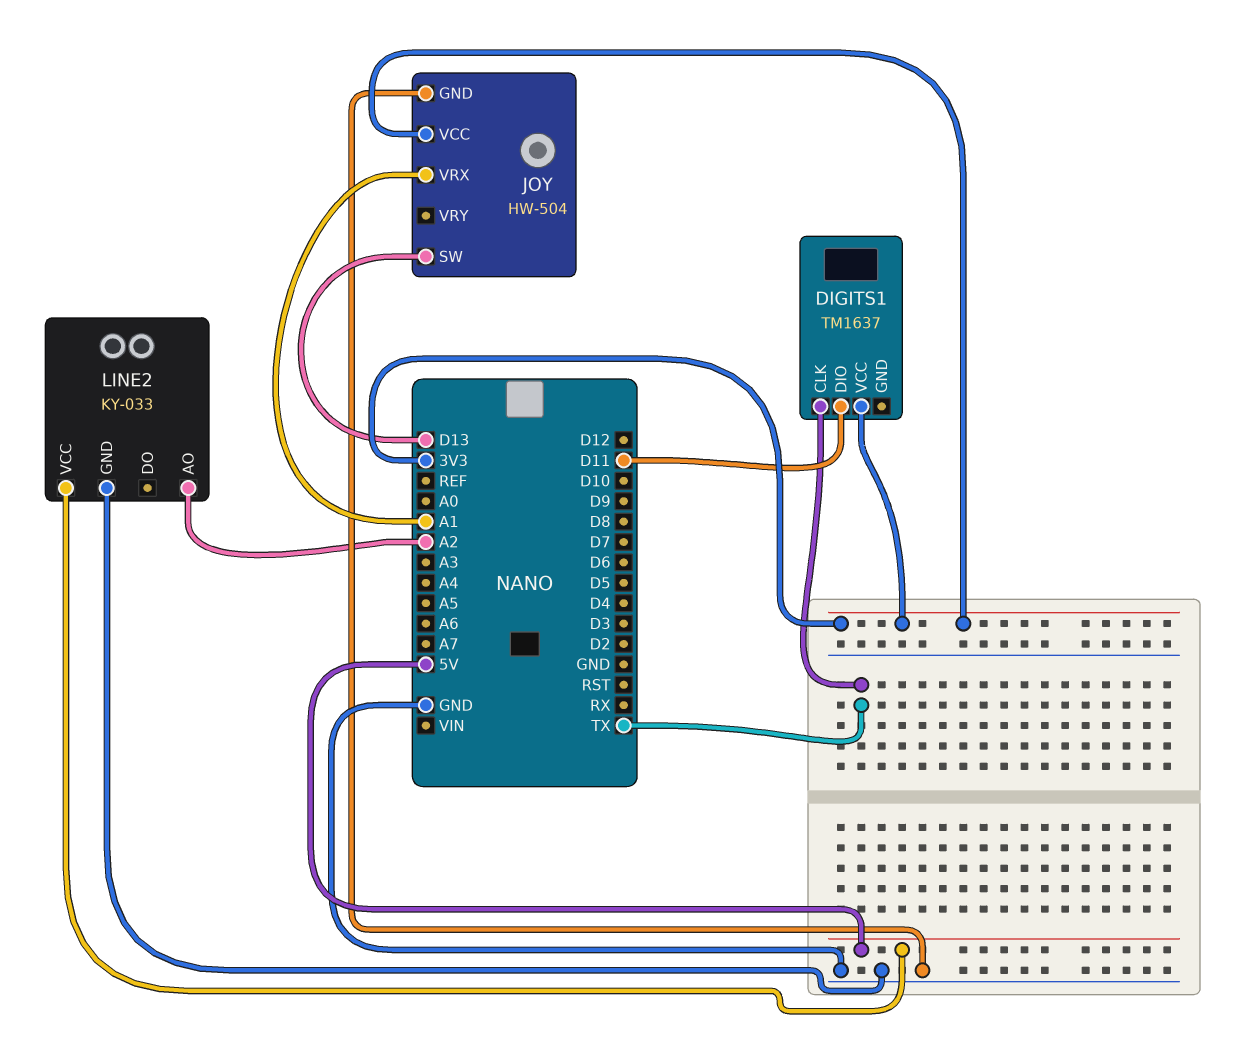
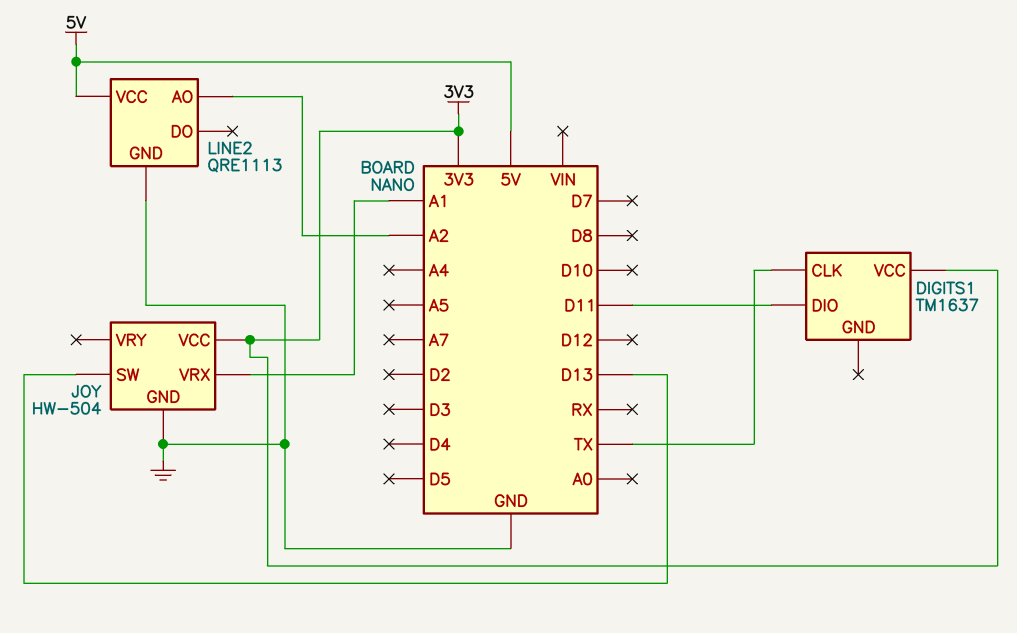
LINE2: KY-033 -> QRE1113

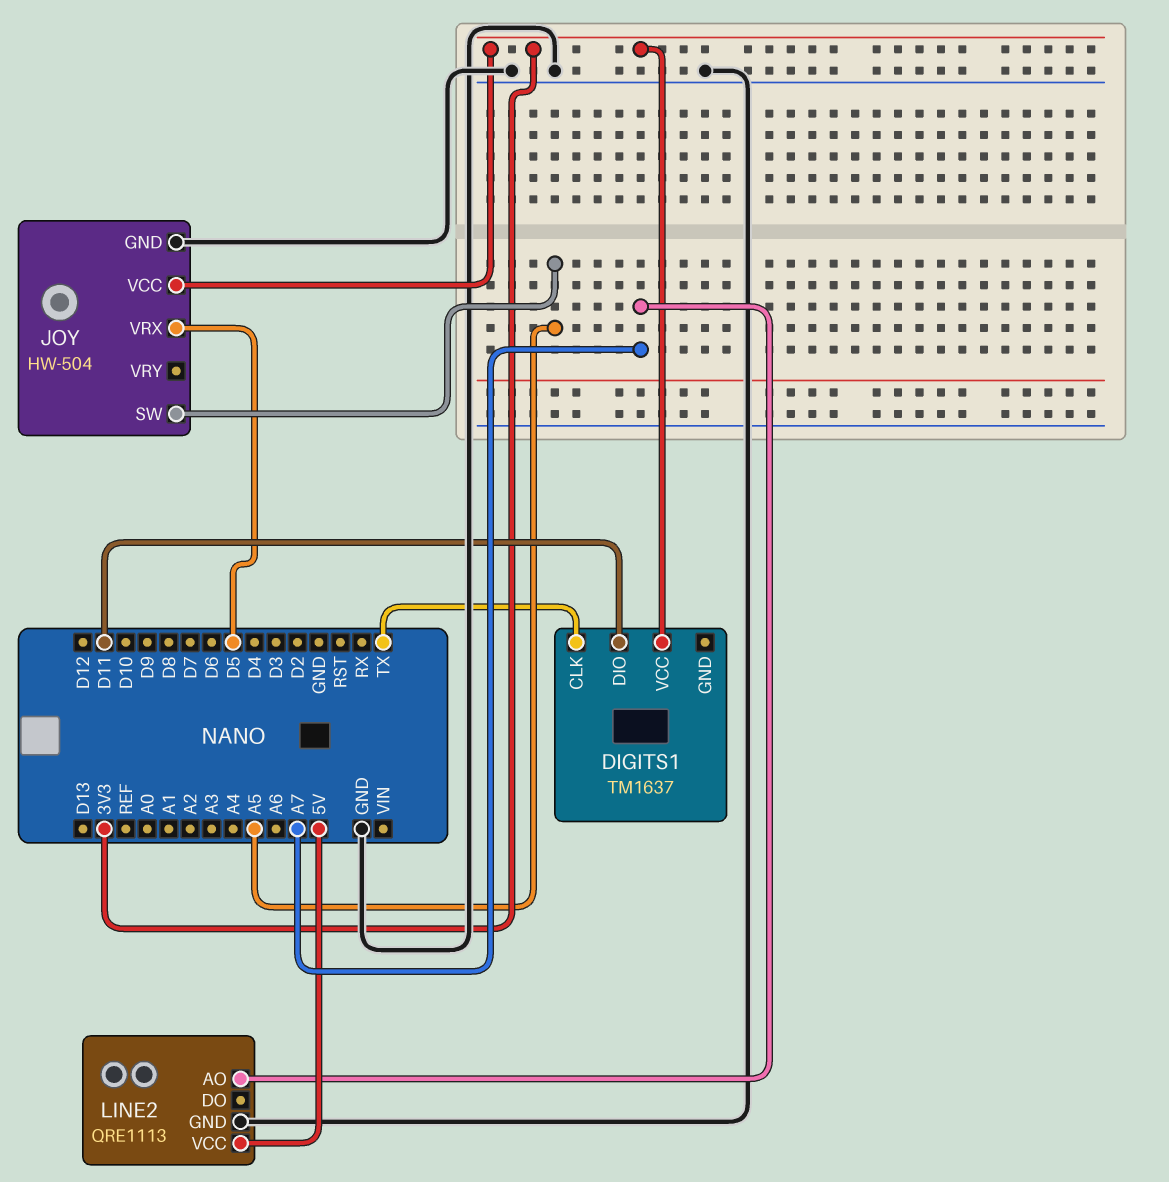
JOY pin SW: D13 -> A5
JOY pin VRX: A1 -> D5
LINE2 pin AO: A2 -> A7

